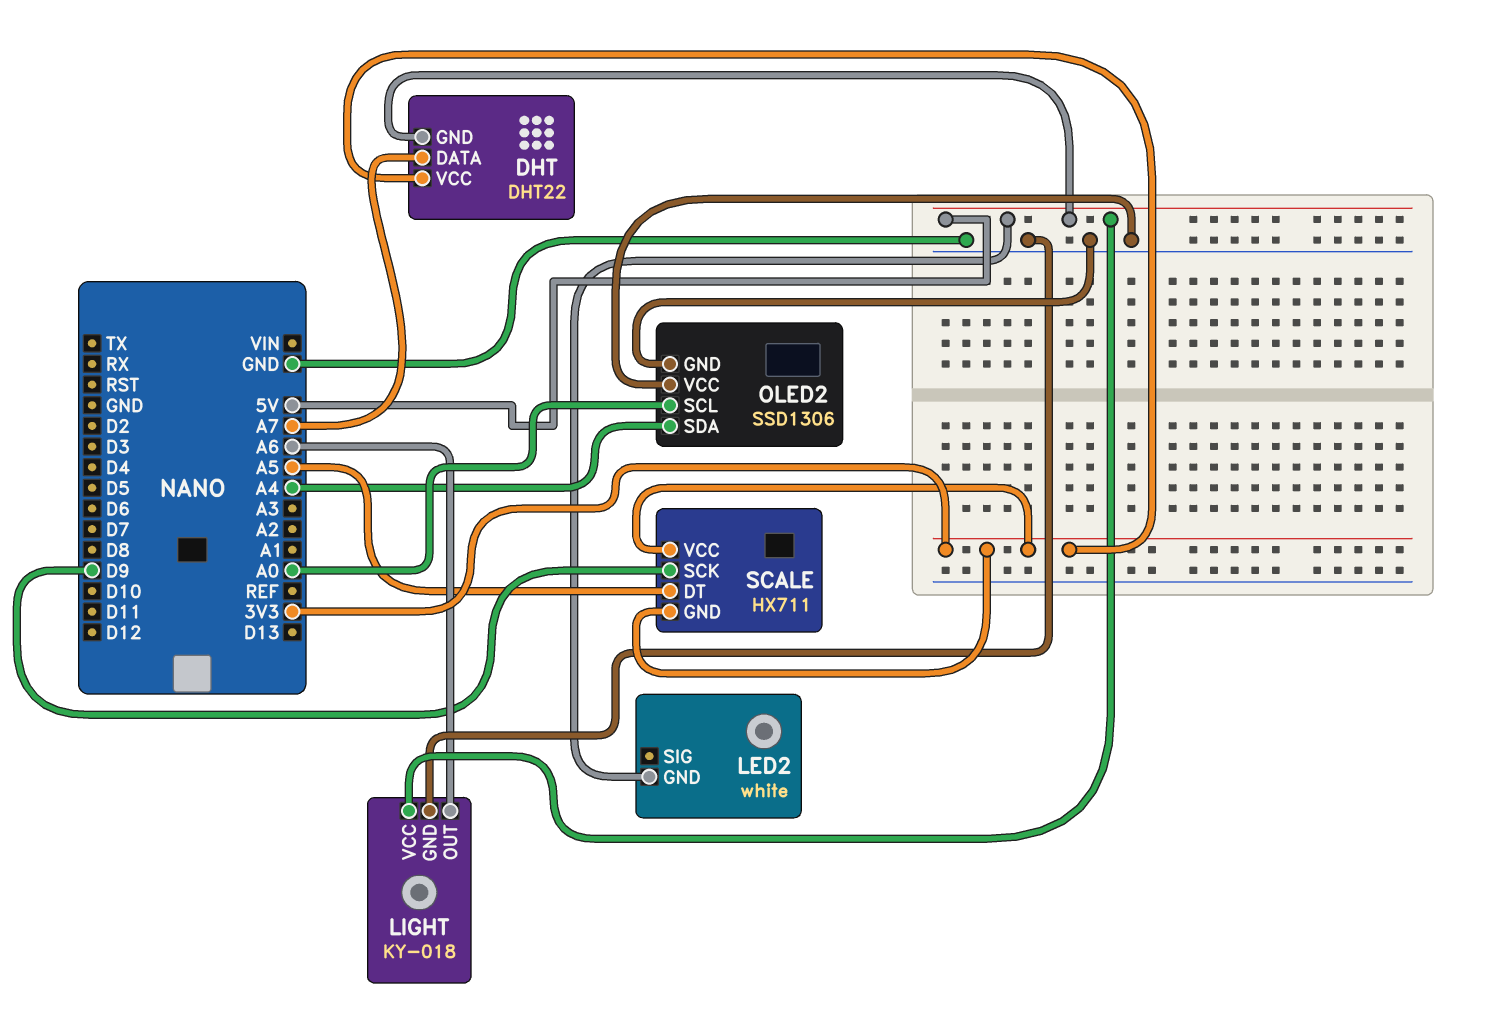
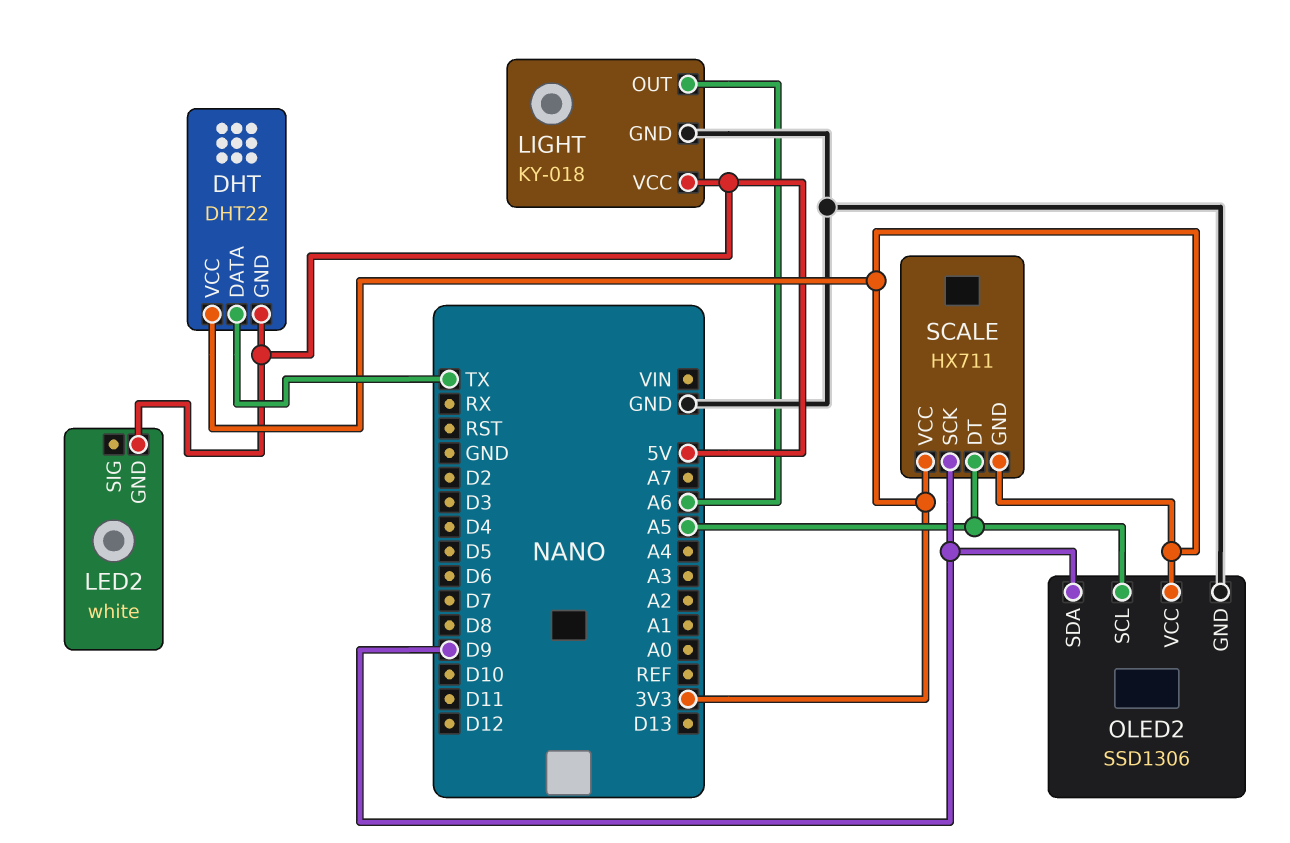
DHT pin DATA: A7 -> TX
OLED2 pin SCL: A0 -> A5
OLED2 pin SDA: A4 -> D9
OLED2 pin VCC: GND -> 3V3

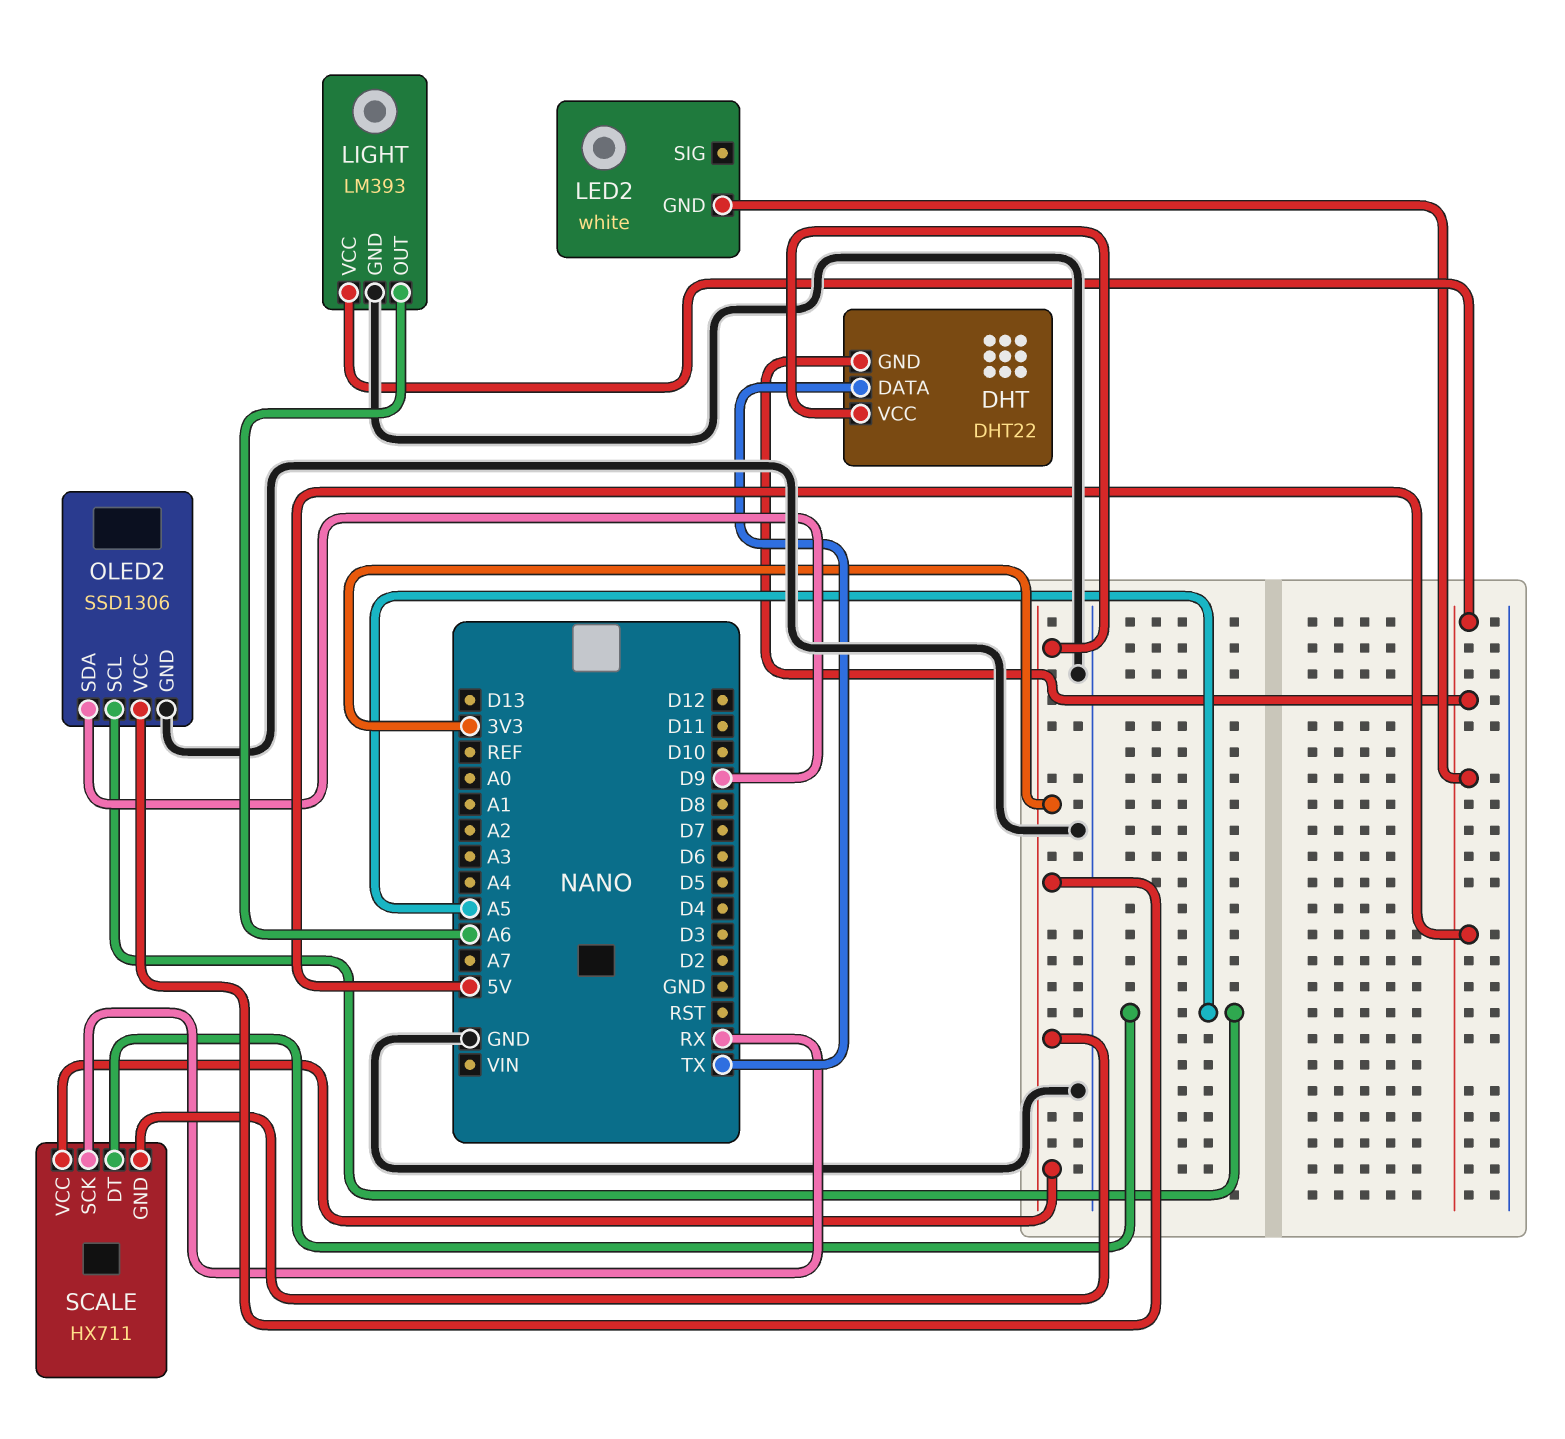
LIGHT: KY-018 -> LM393
SCALE pin SCK: D9 -> RX

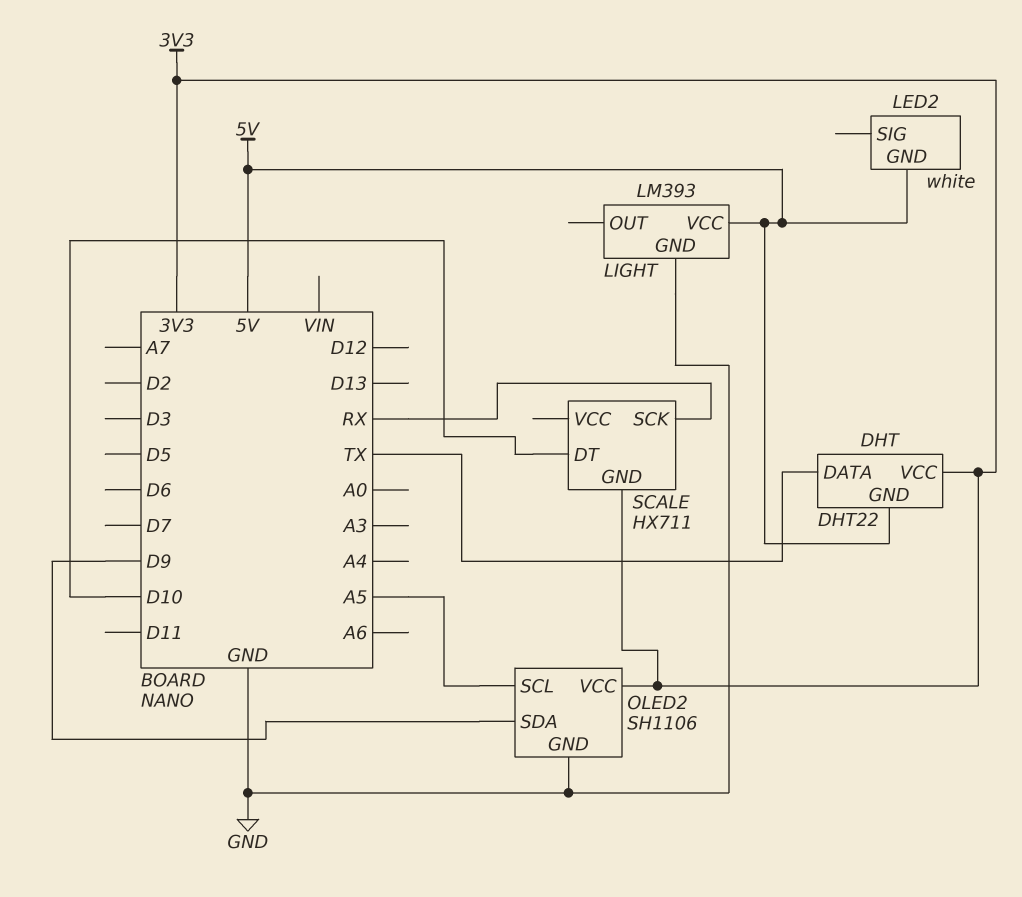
LIGHT pin OUT: A6 -> none
OLED2: SSD1306 -> SH1106
SCALE pin DT: A5 -> D10
SCALE pin VCC: 3V3 -> none

